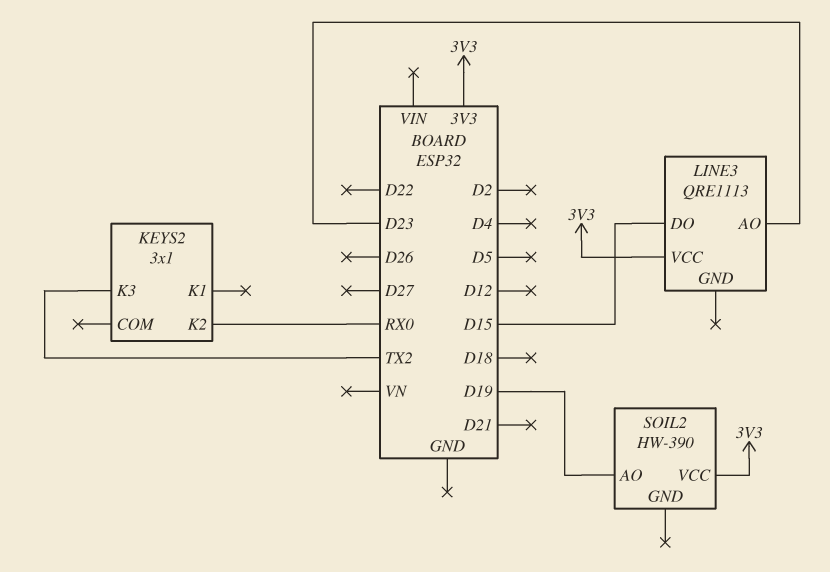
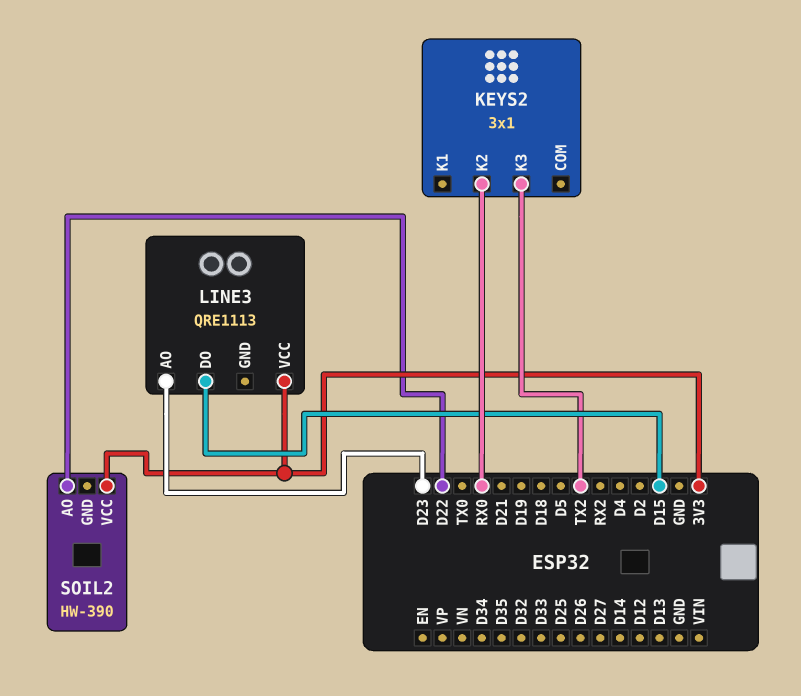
SOIL2 pin AO: D19 -> D22

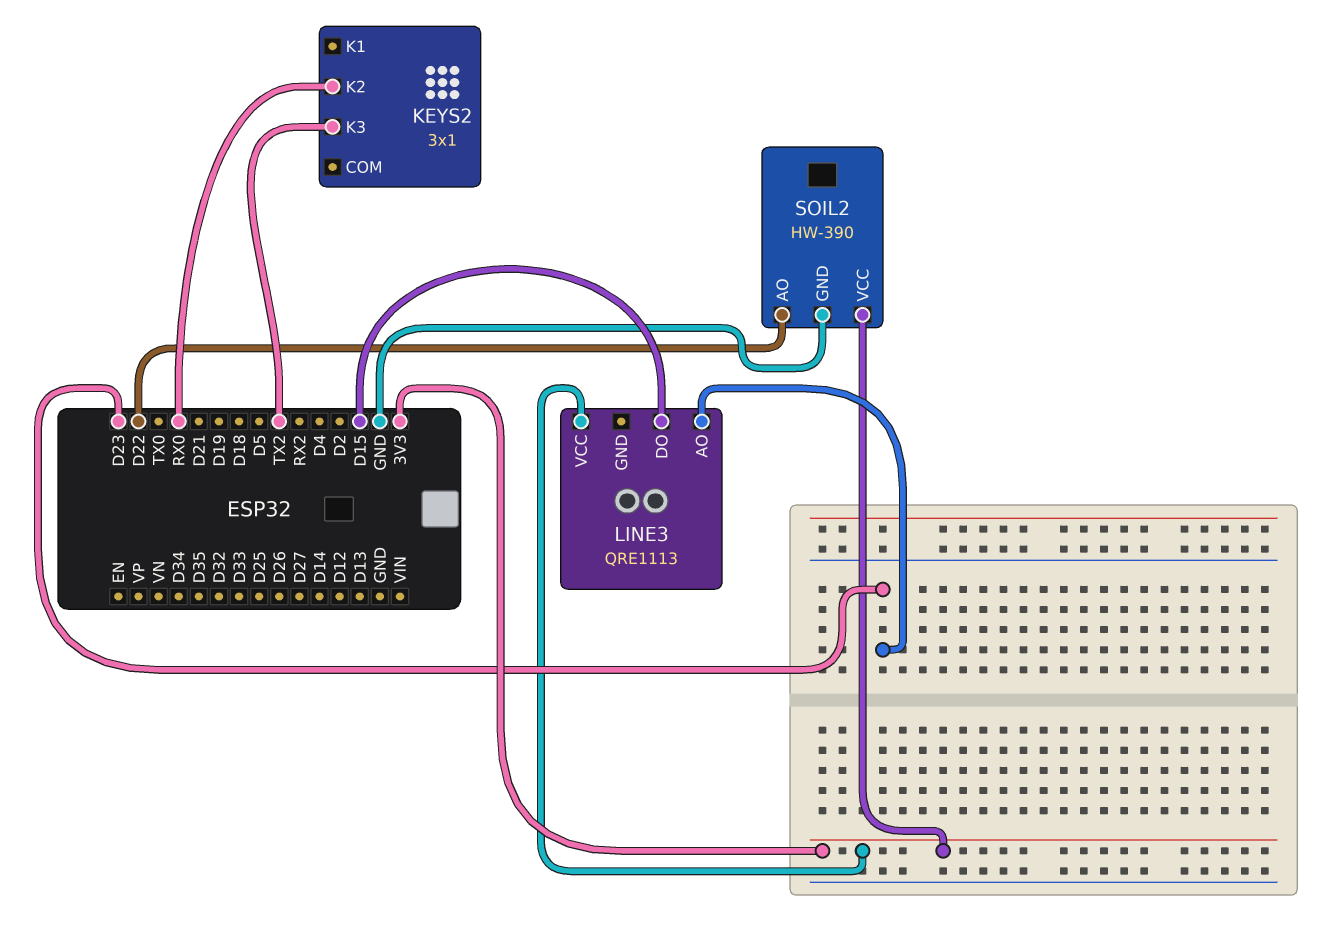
SOIL2 pin GND: none -> GND

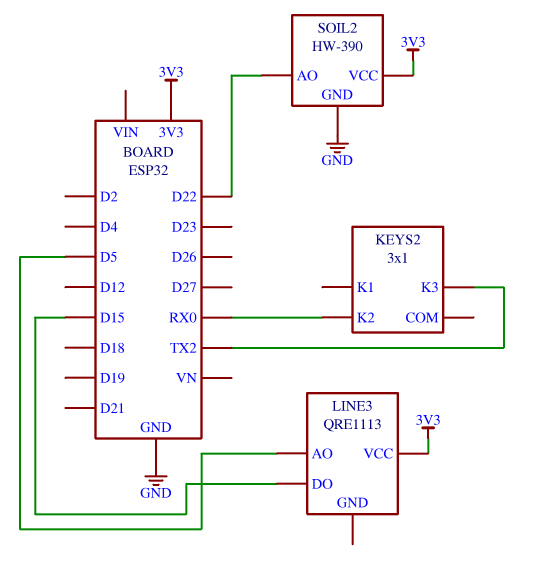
LINE3 pin AO: D23 -> D5

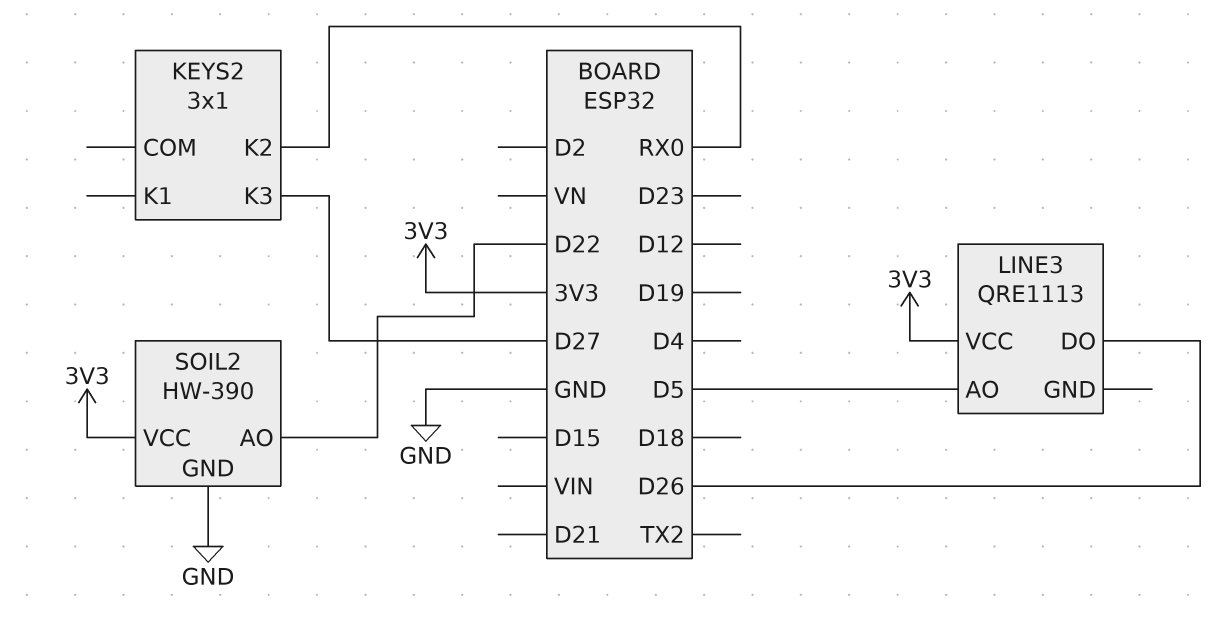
KEYS2 pin K3: TX2 -> D27
LINE3 pin DO: D15 -> D26

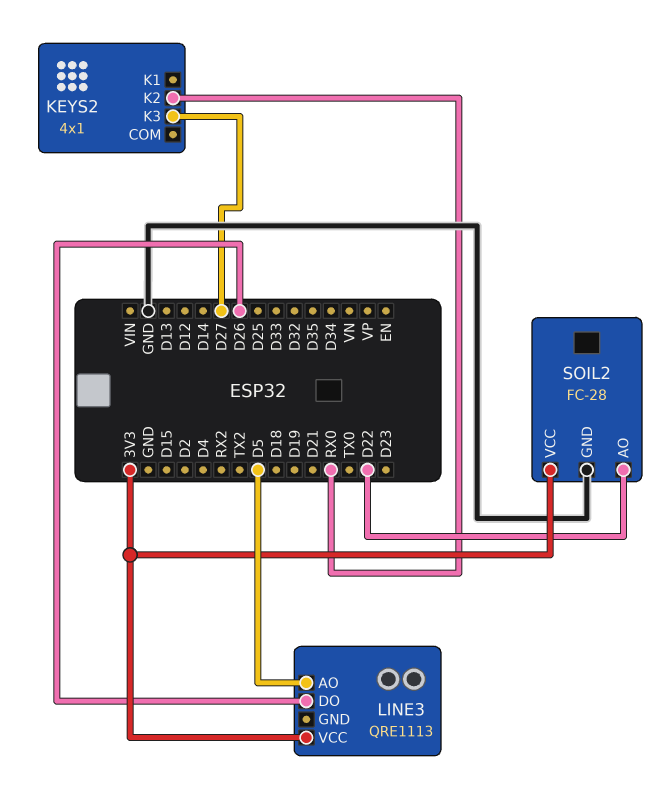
KEYS2: 3x1 -> 4x1
SOIL2: HW-390 -> FC-28

